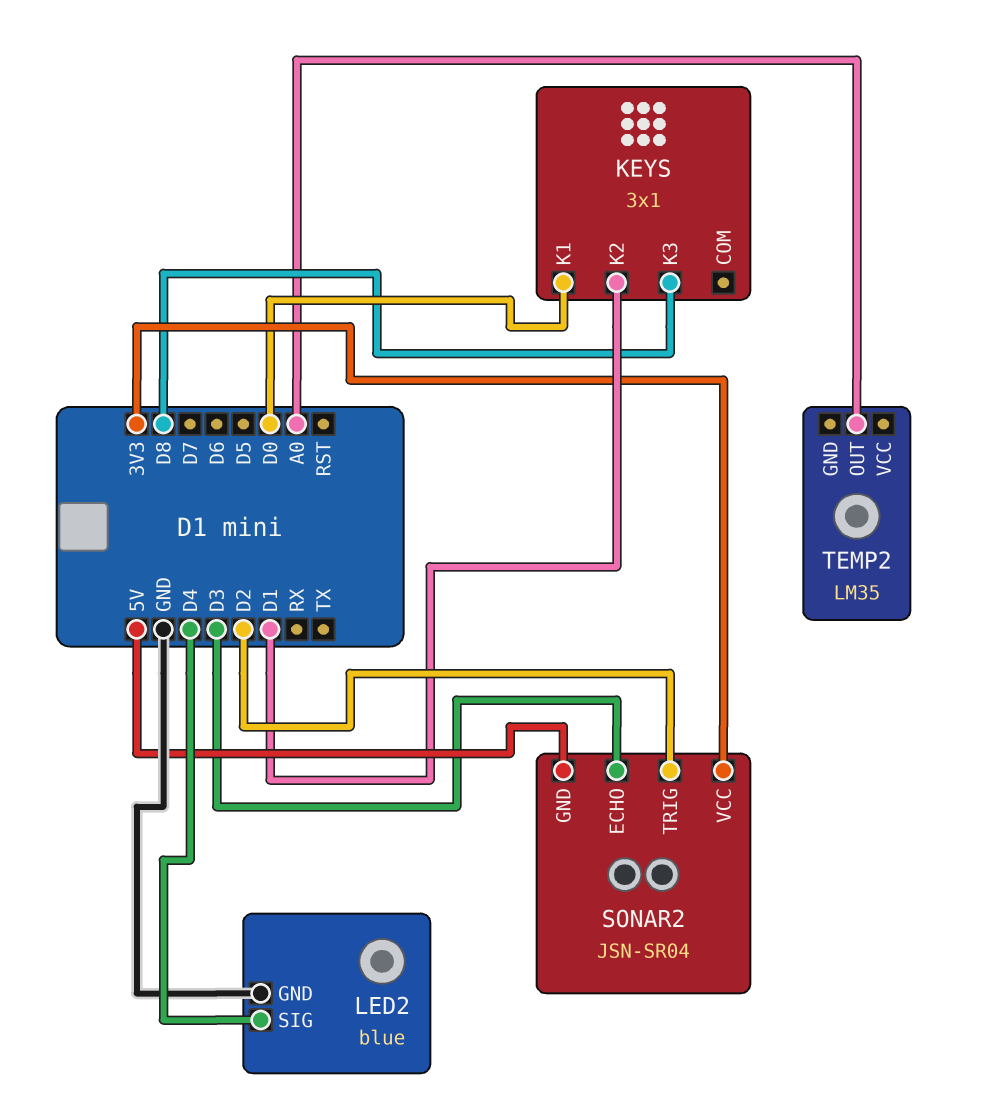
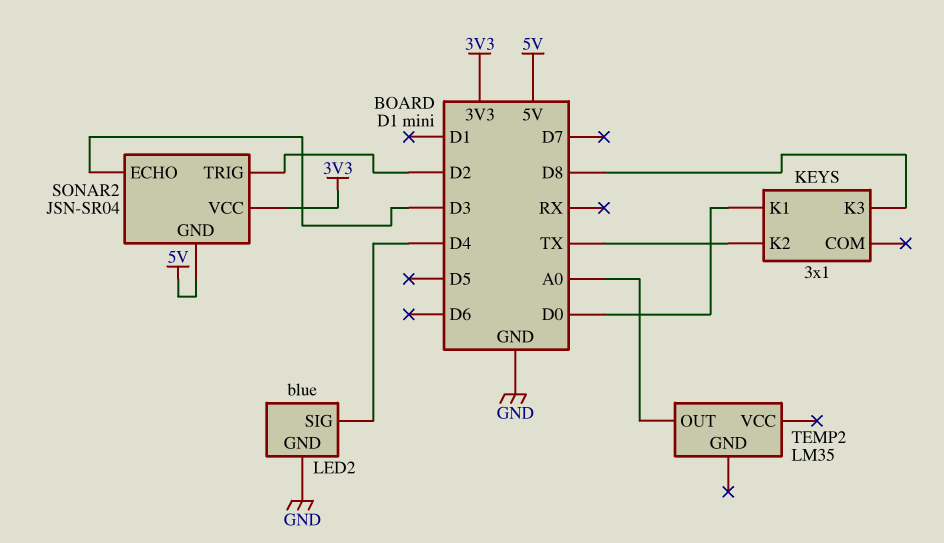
KEYS pin K2: D1 -> TX

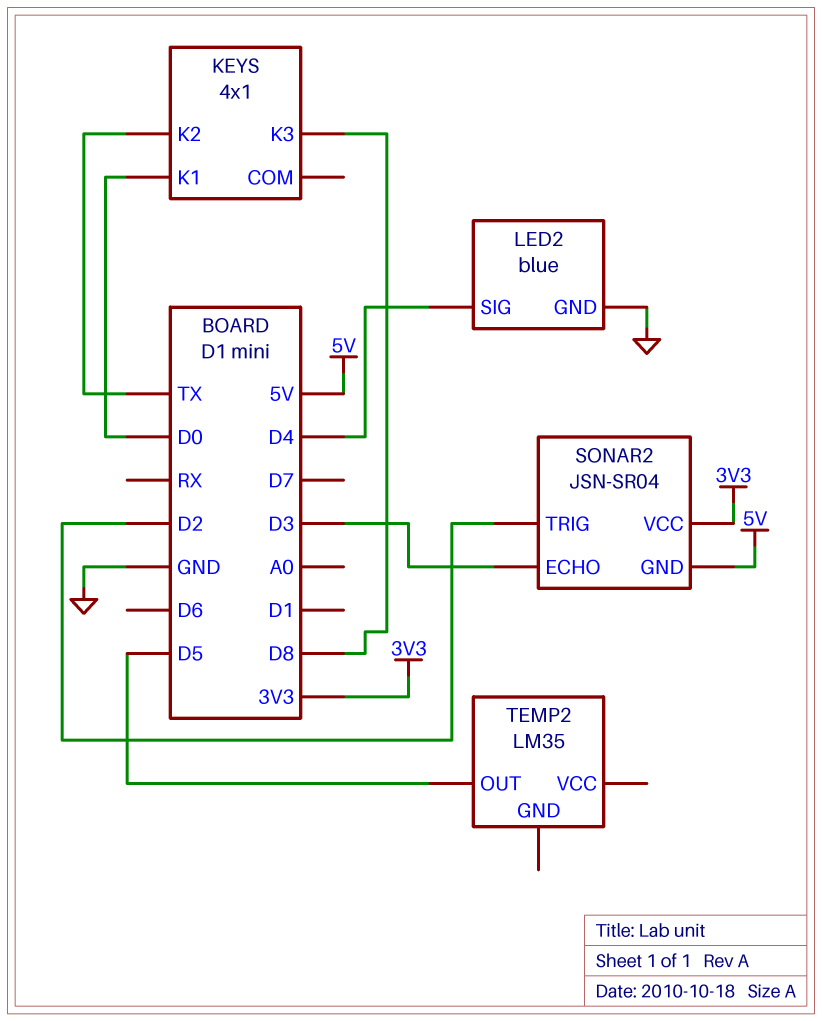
KEYS: 3x1 -> 4x1
TEMP2 pin OUT: A0 -> D5

